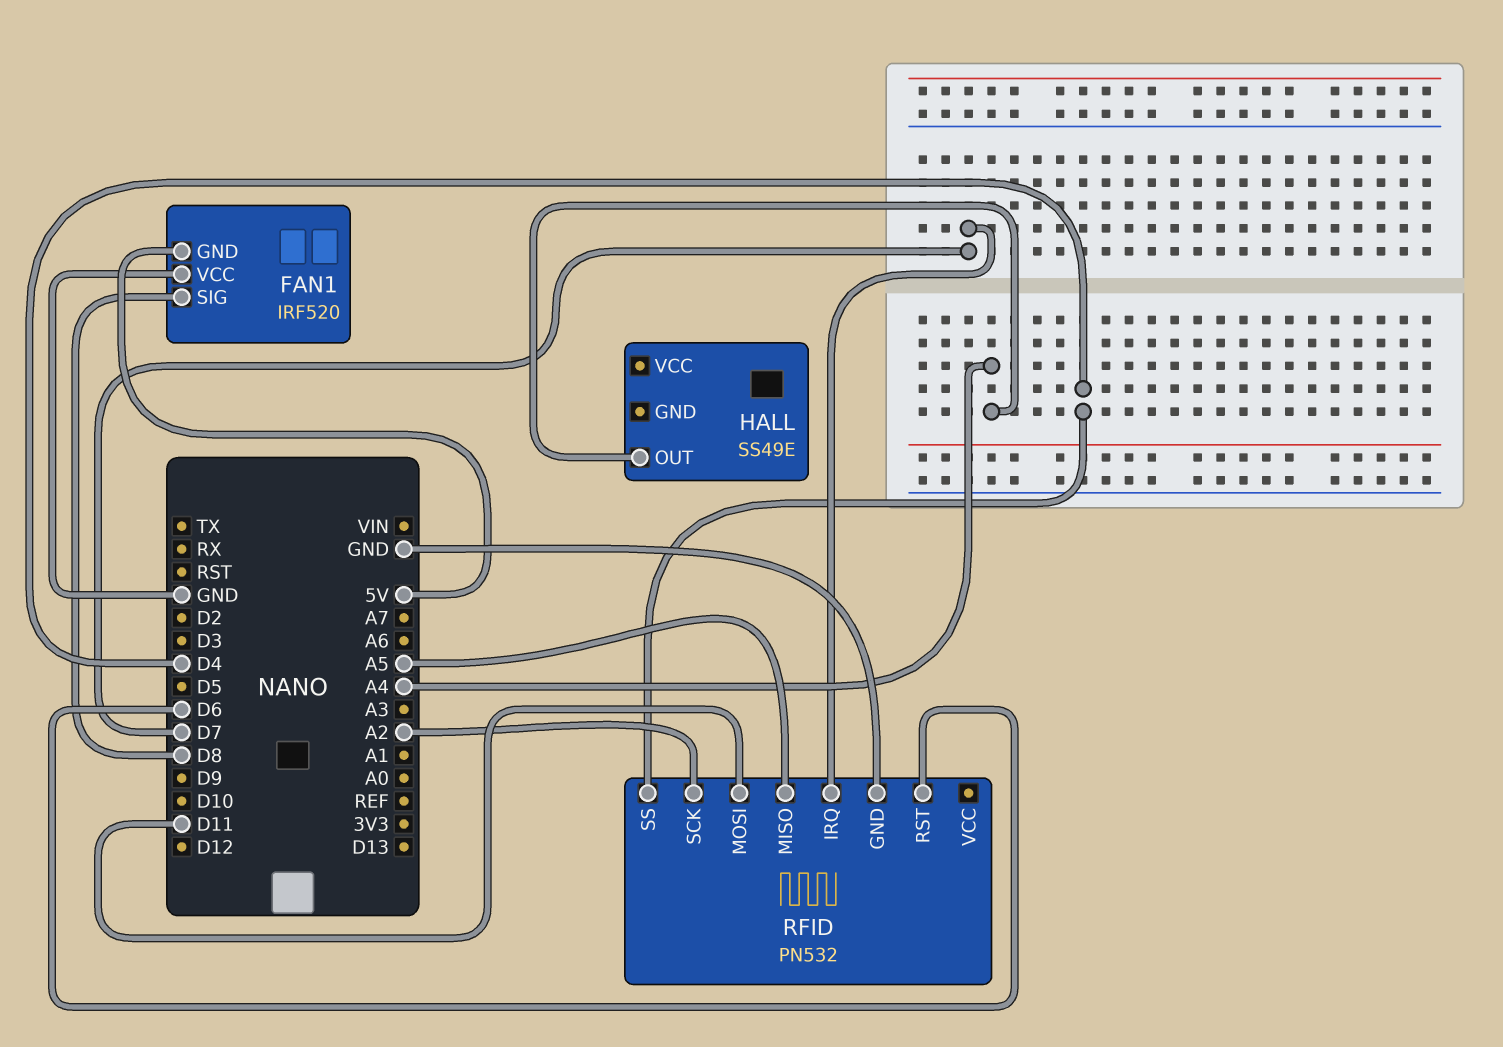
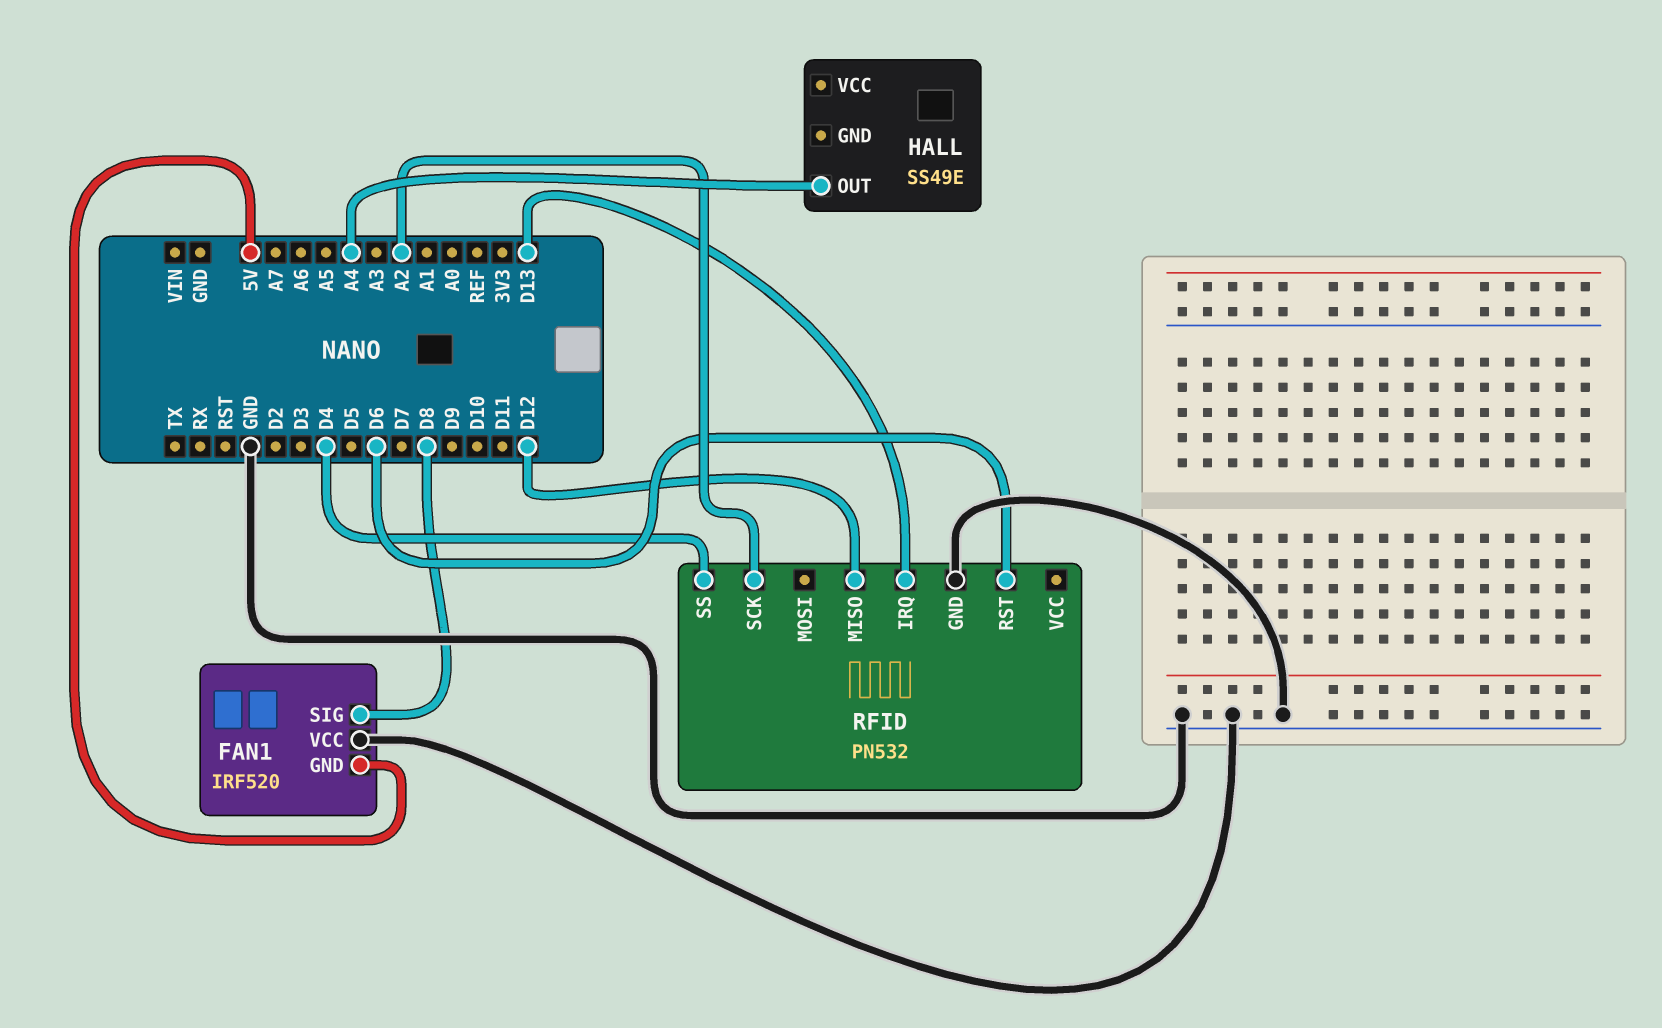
RFID pin IRQ: D7 -> D13
RFID pin MISO: A5 -> D12
RFID pin MOSI: D11 -> none

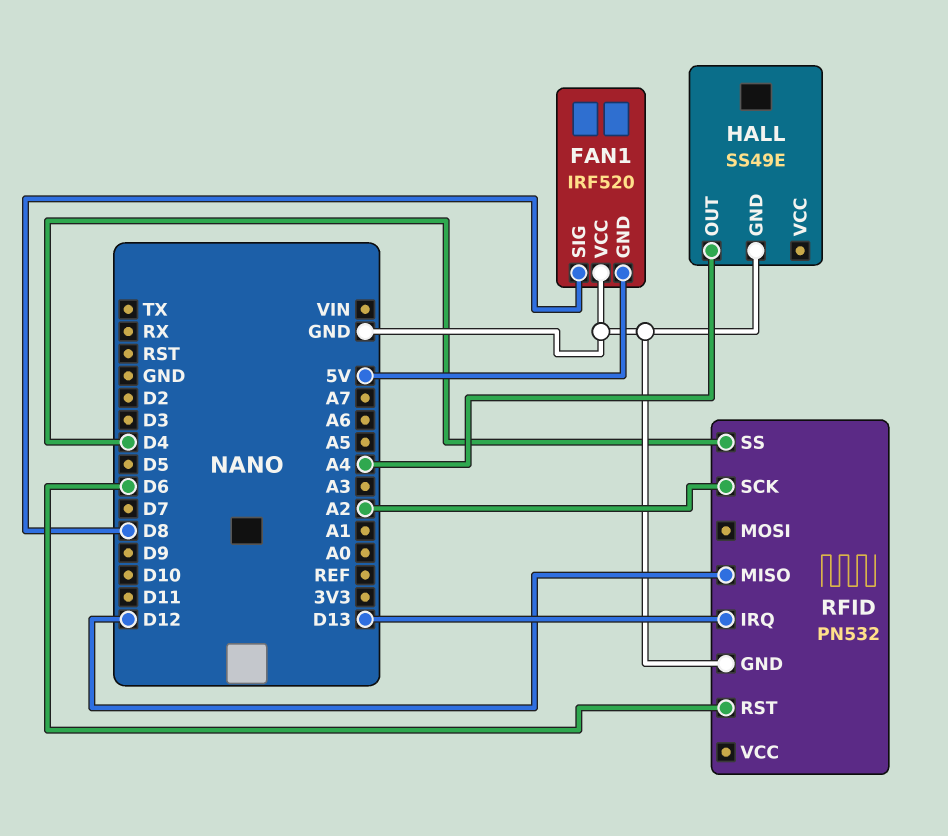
HALL pin GND: none -> GND

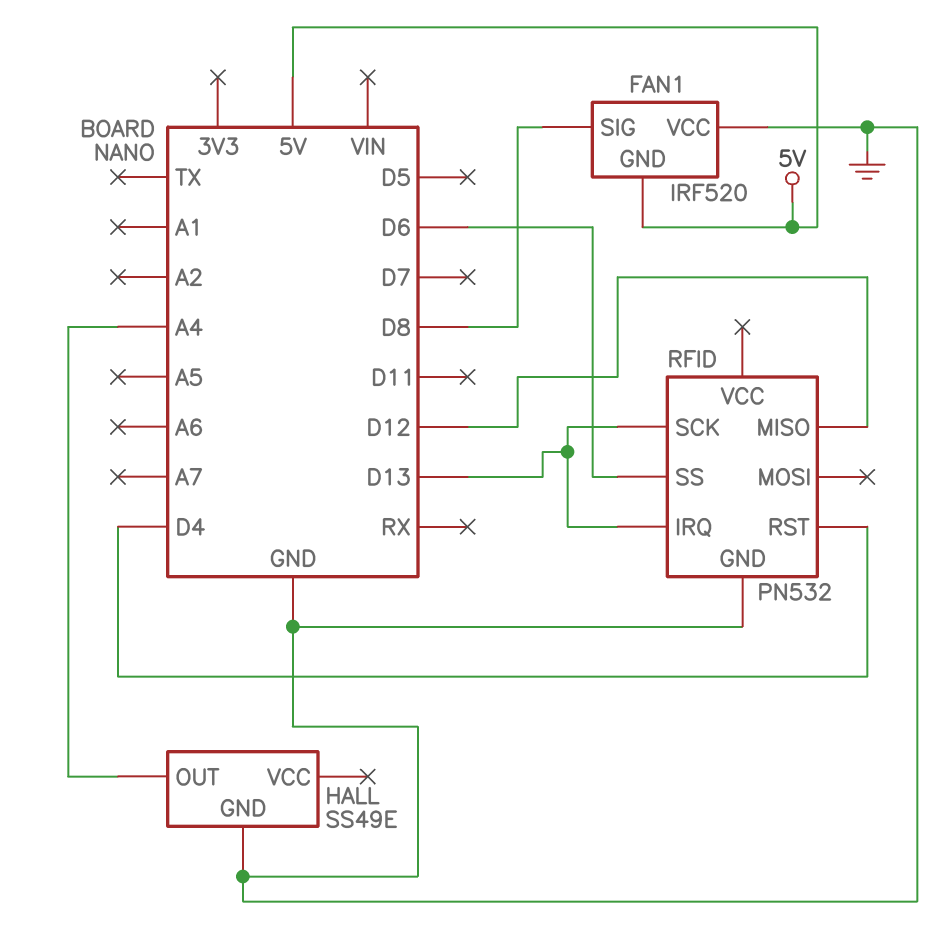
RFID pin RST: D6 -> D4
RFID pin SCK: A2 -> D13
RFID pin SS: D4 -> D6

